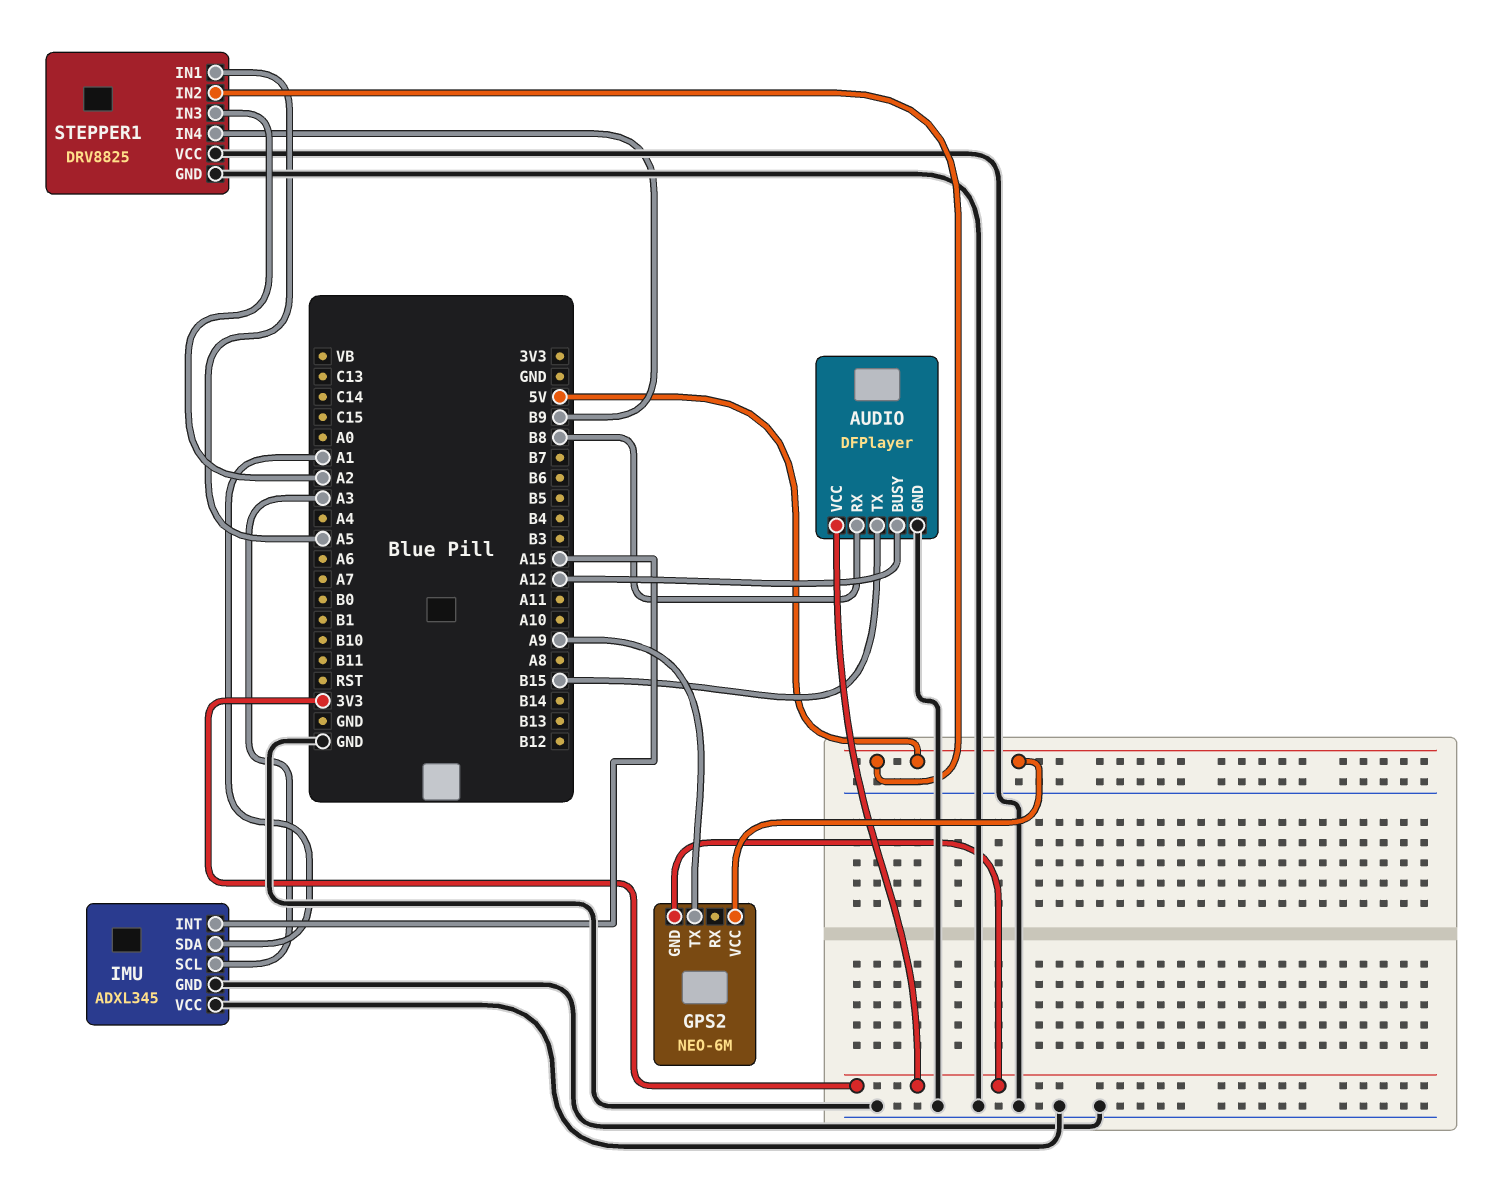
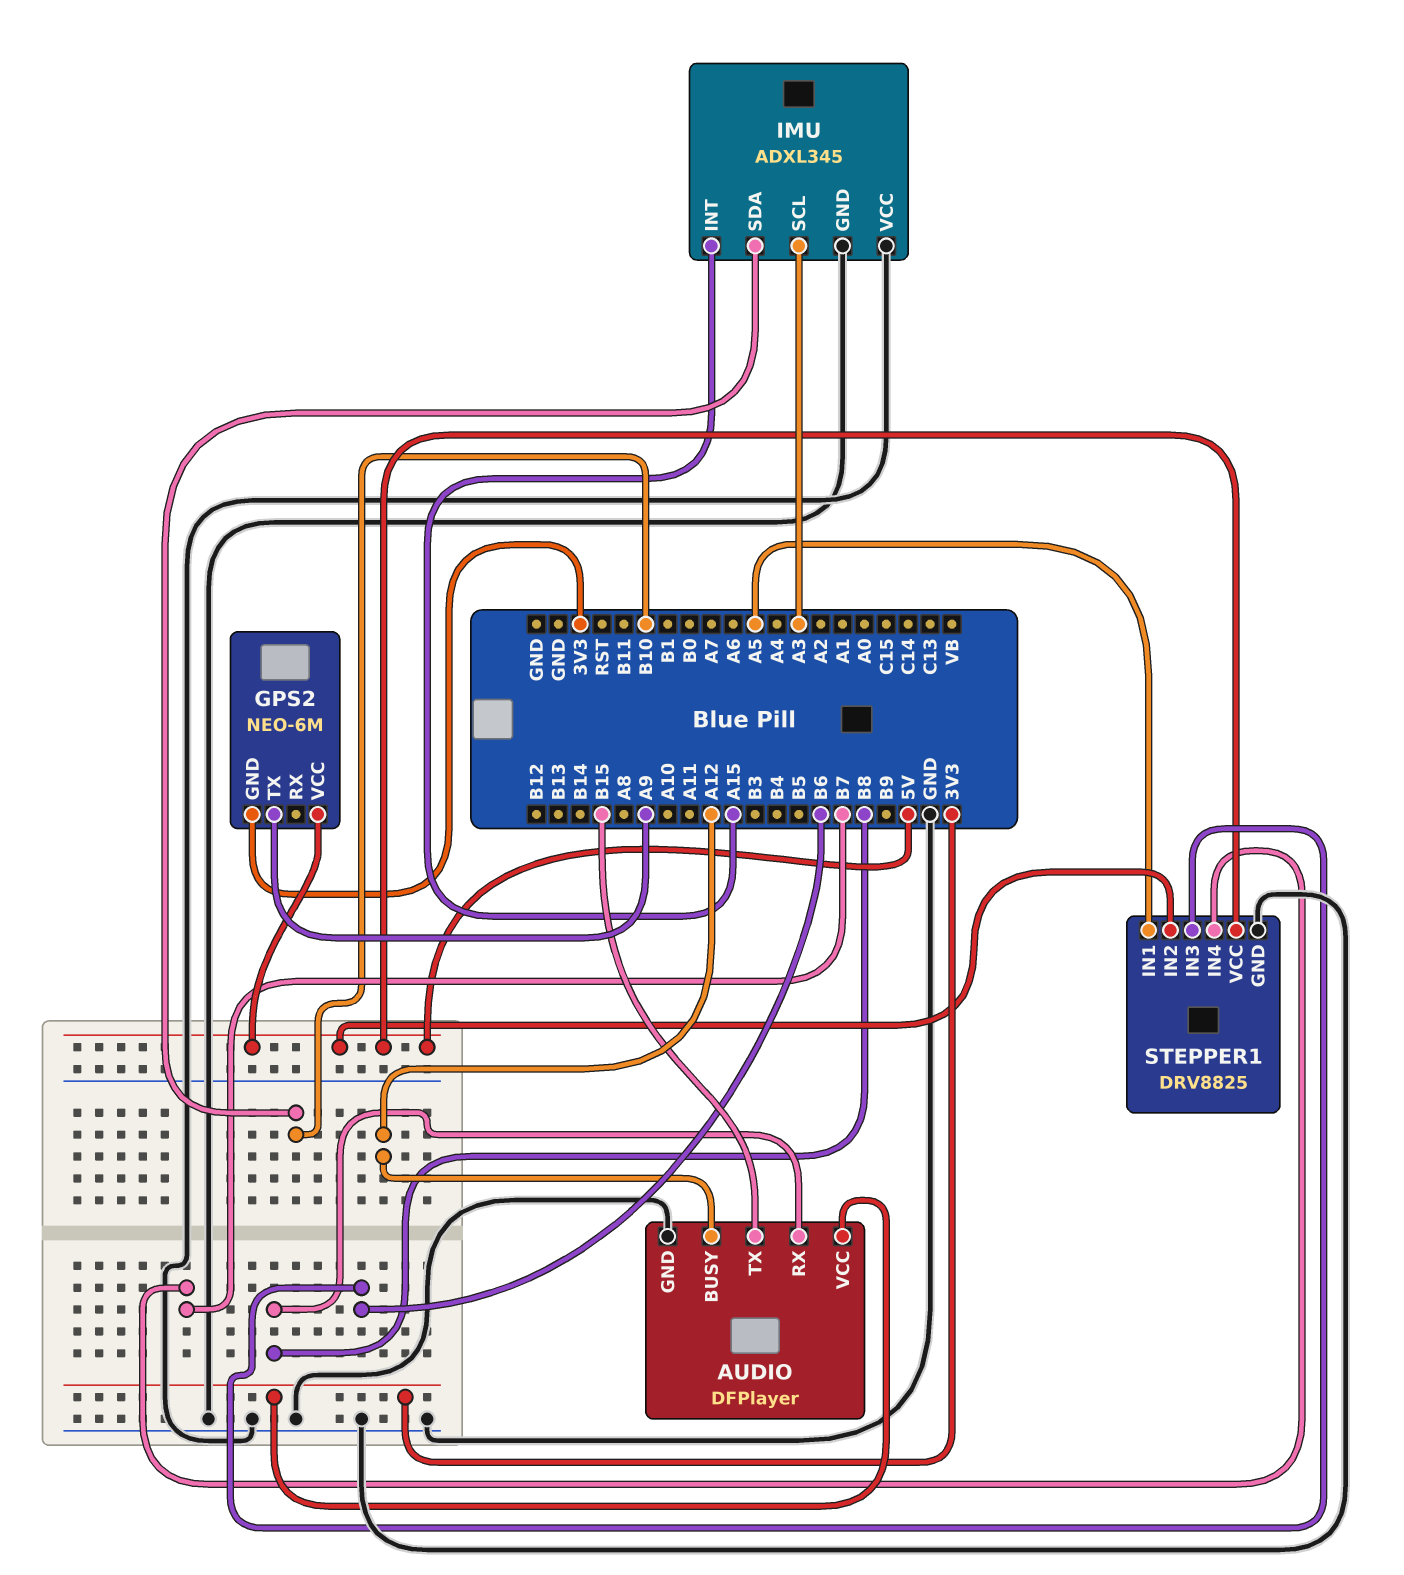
IMU pin SDA: A1 -> B10
STEPPER1 pin IN3: A2 -> B6
STEPPER1 pin IN4: B9 -> B7
STEPPER1 pin VCC: GND -> 5V

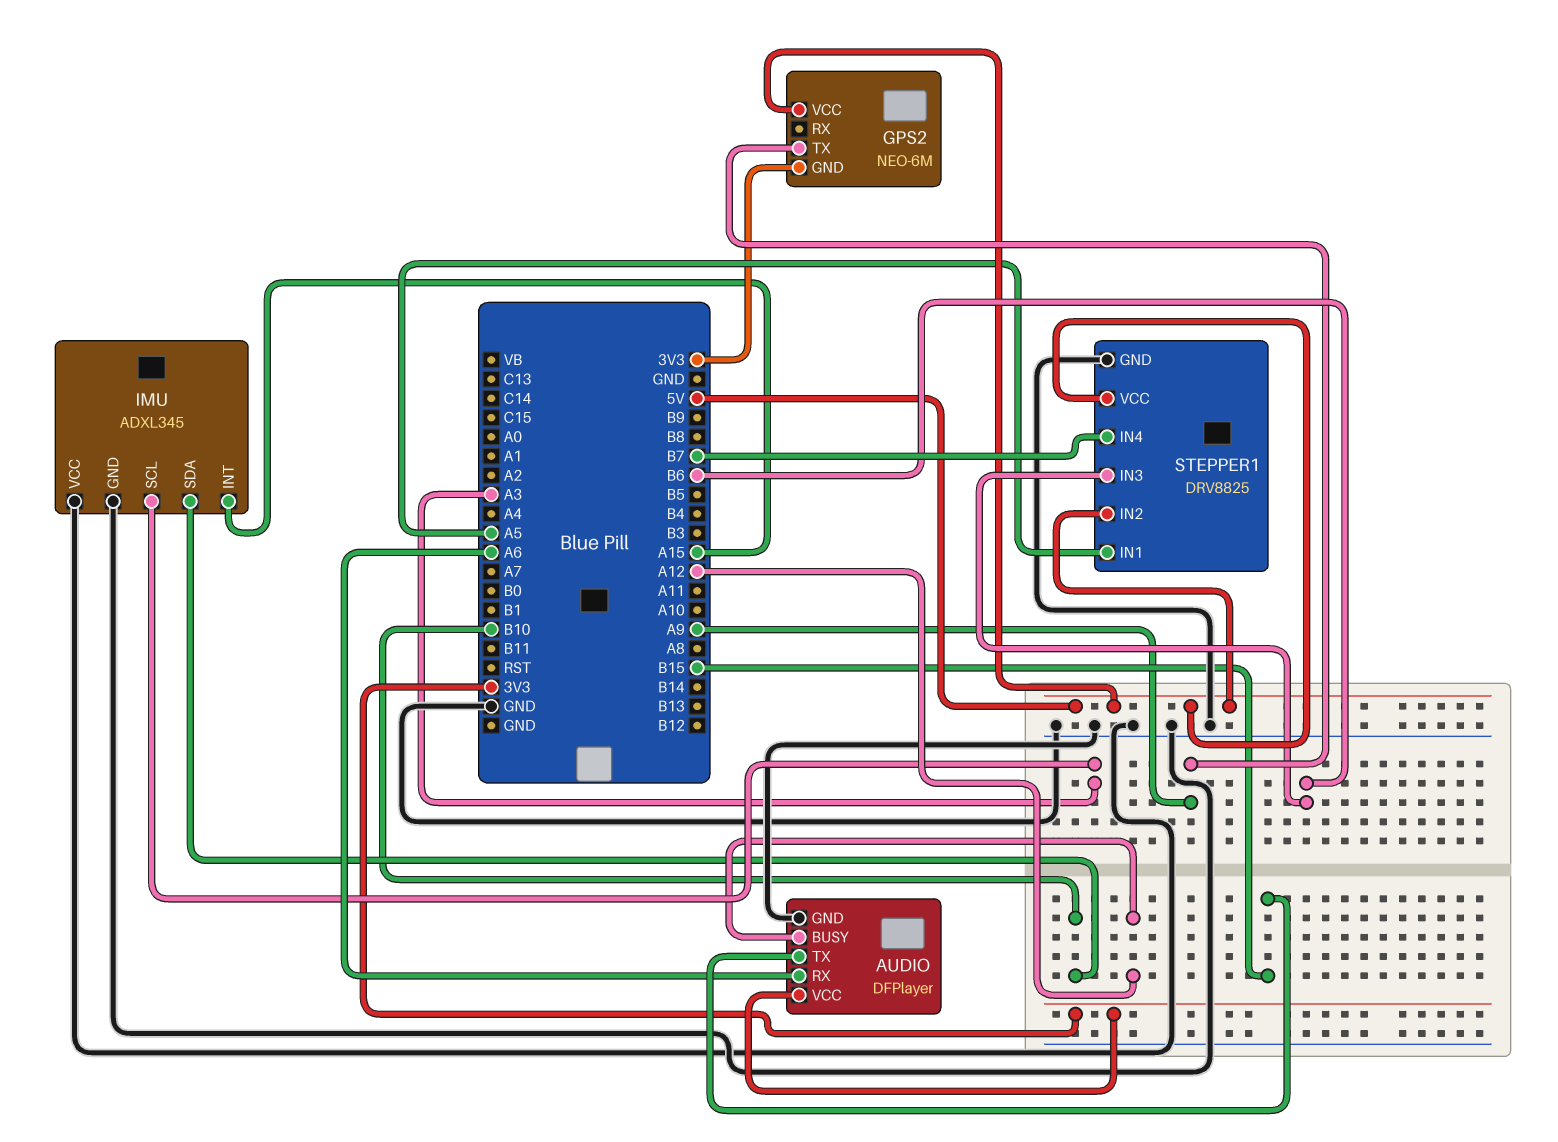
AUDIO pin RX: B8 -> A6

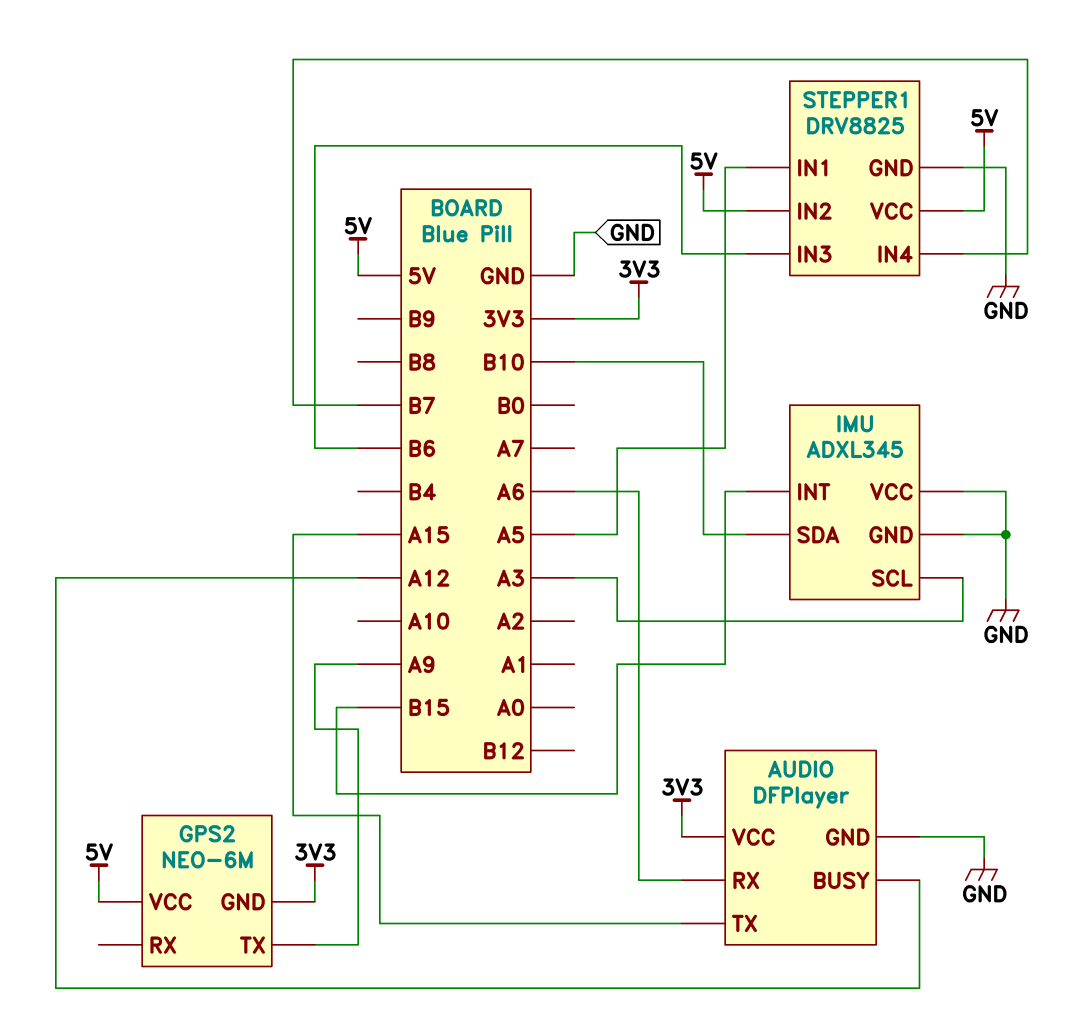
AUDIO pin TX: B15 -> A15
IMU pin INT: A15 -> B15

